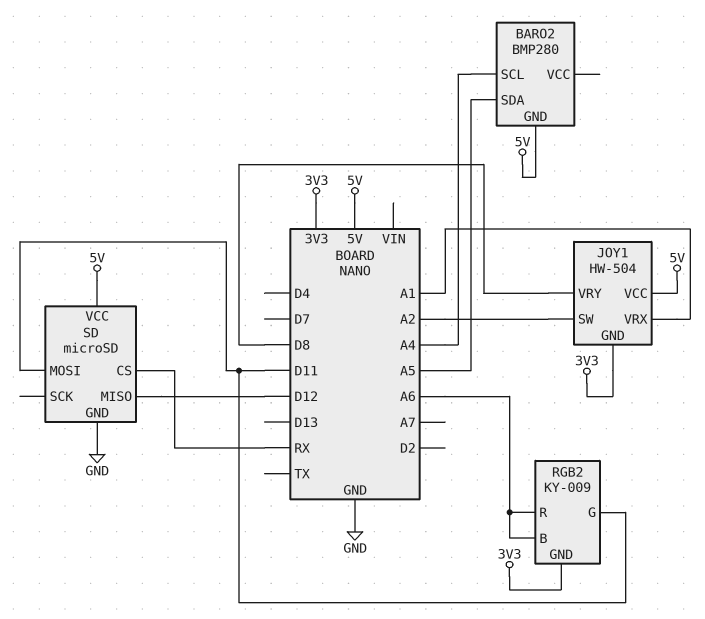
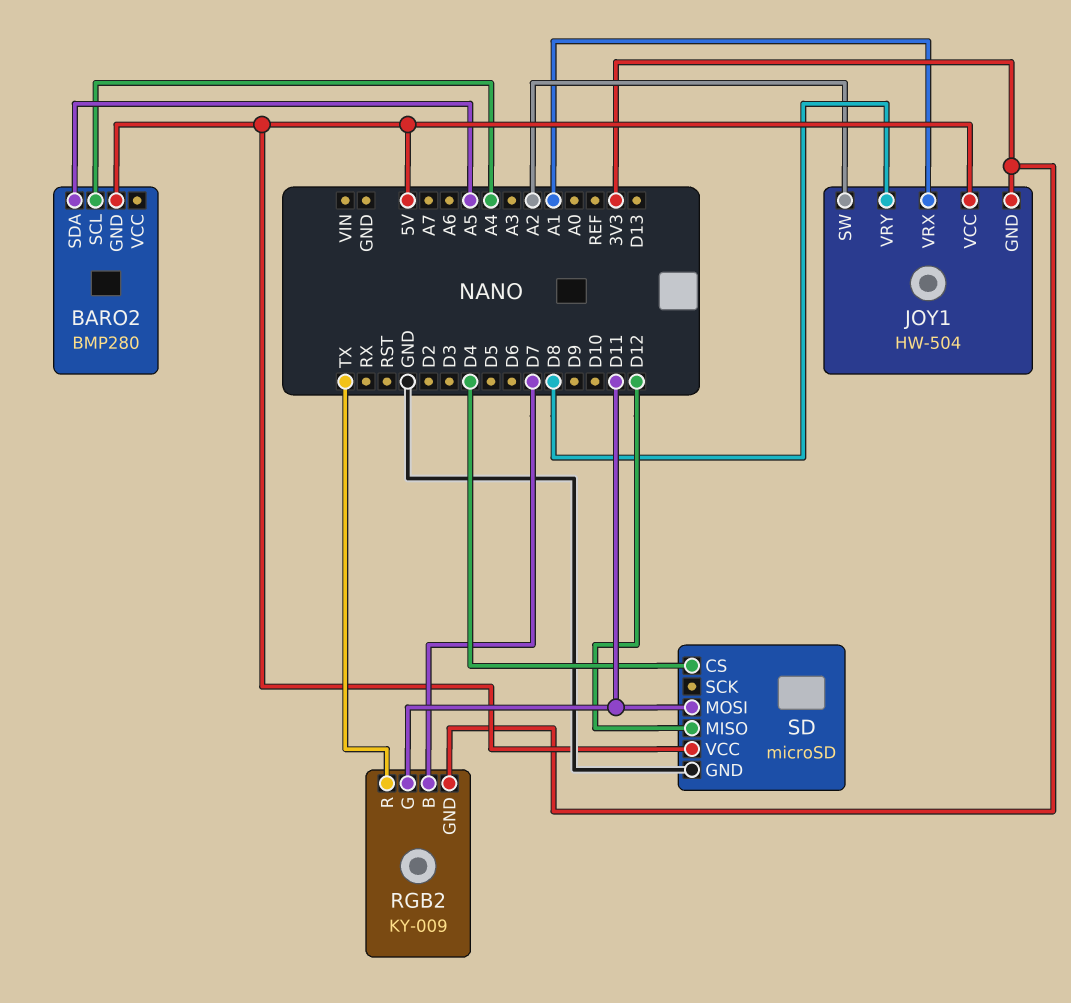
RGB2 pin B: A6 -> D7
RGB2 pin R: A6 -> TX
SD pin CS: RX -> D4

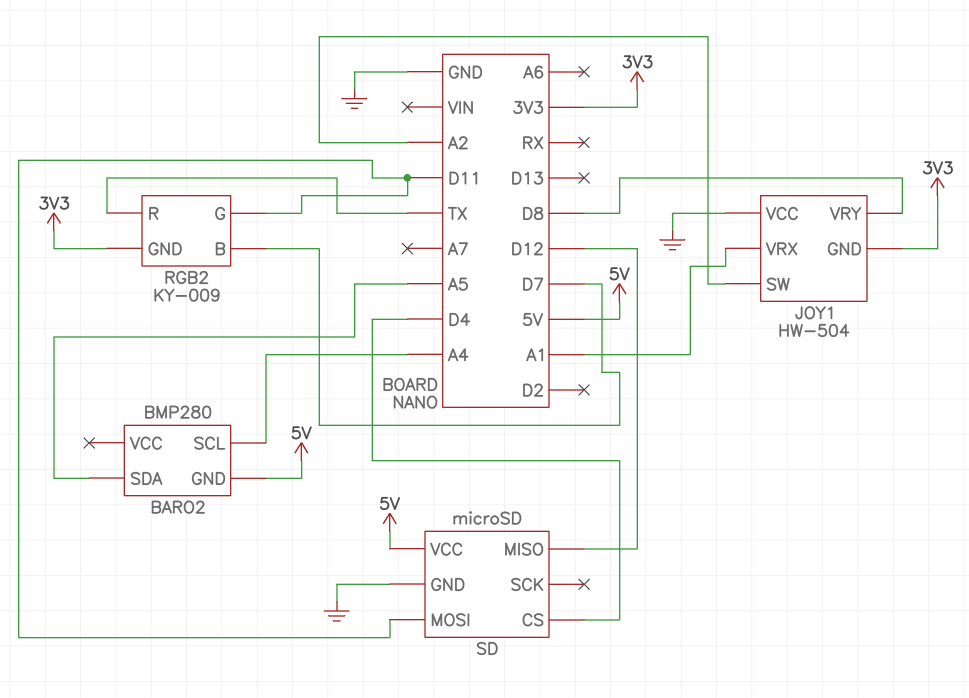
JOY1 pin VCC: 5V -> GND

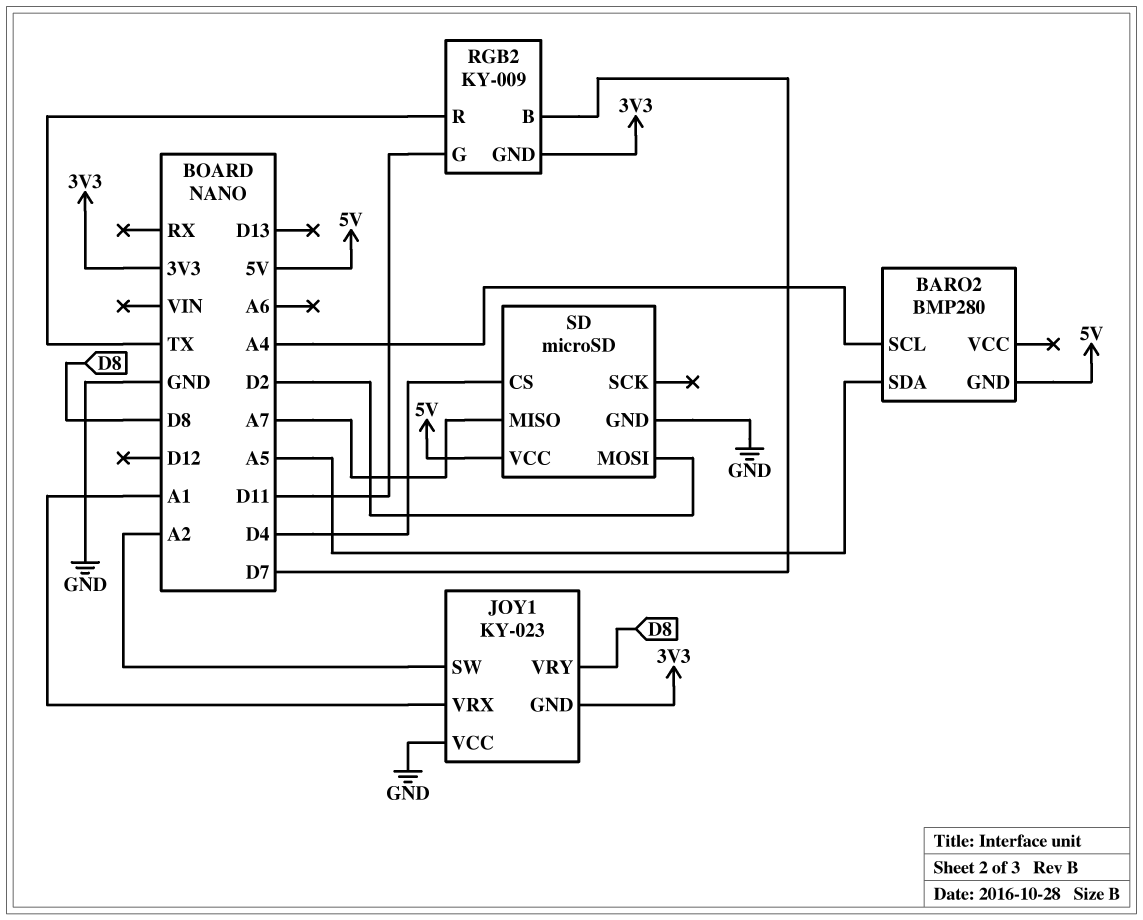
JOY1: HW-504 -> KY-023
SD pin MISO: D12 -> A7
SD pin MOSI: D11 -> D2

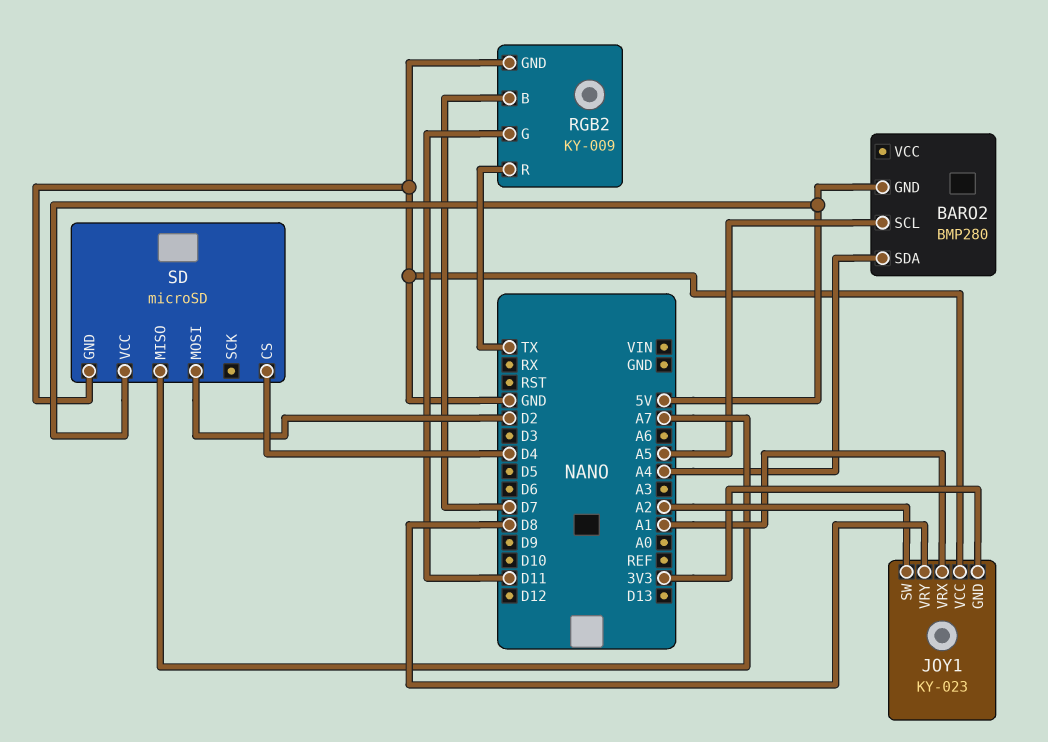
BARO2 pin SCL: A4 -> A5
BARO2 pin SDA: A5 -> A4
RGB2 pin GND: 3V3 -> GND

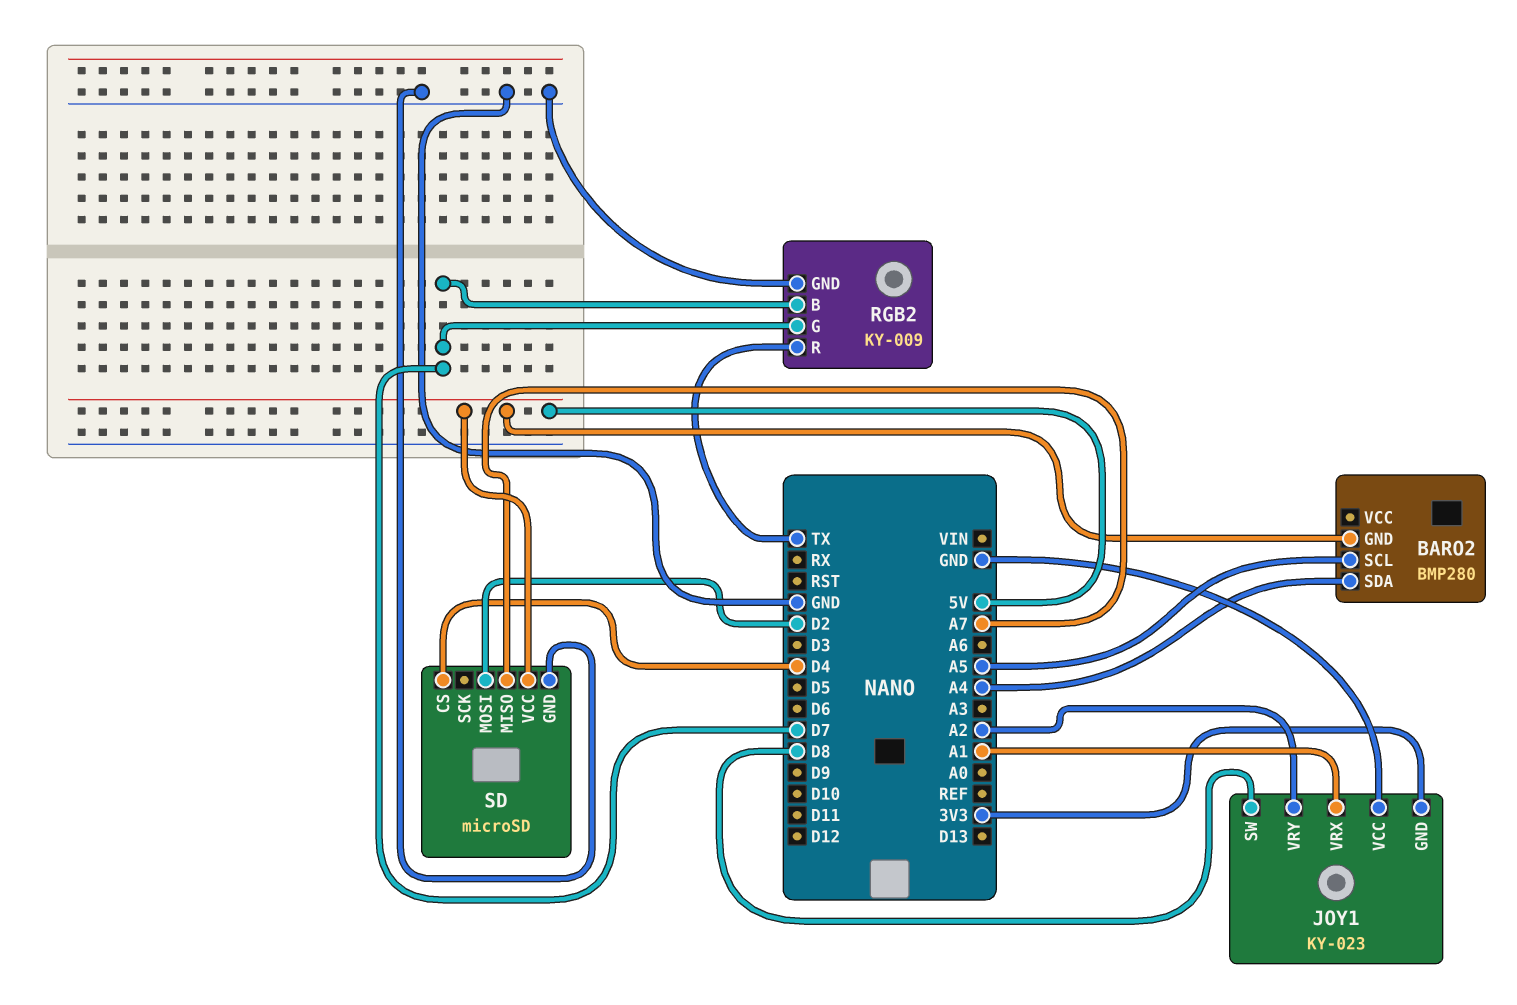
JOY1 pin SW: A2 -> D8
JOY1 pin VRY: D8 -> A2
RGB2 pin G: D11 -> D7

